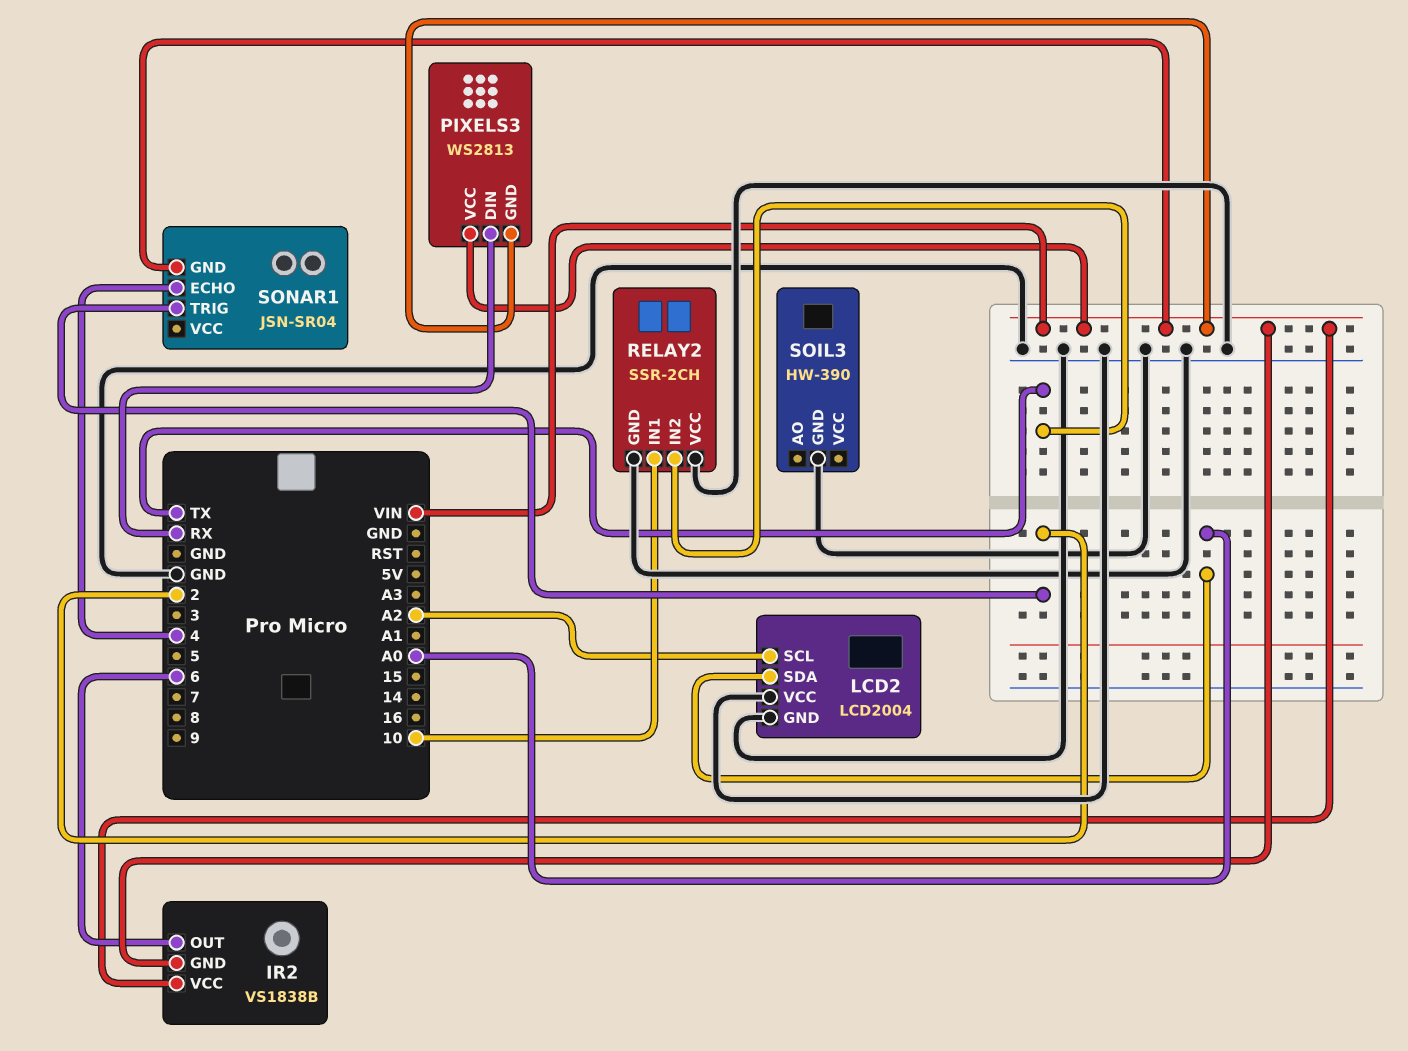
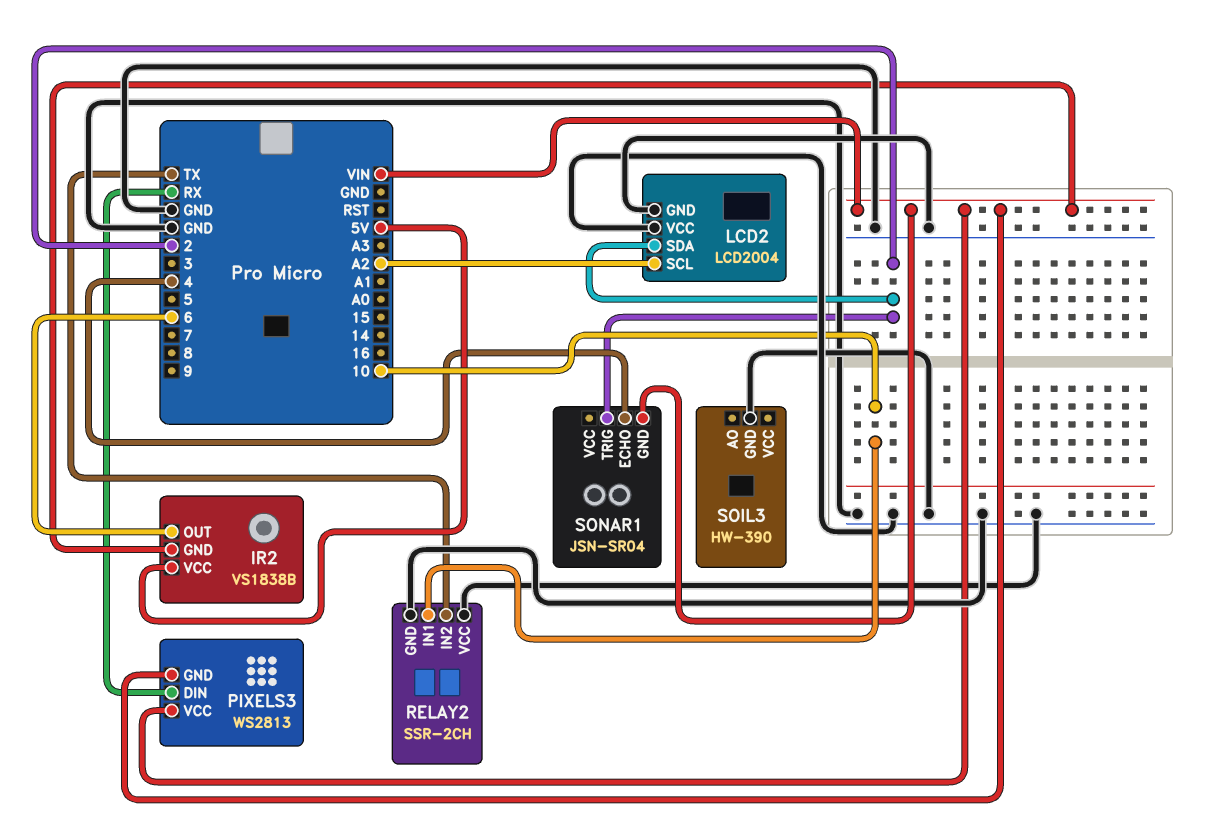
IR2 pin VCC: VIN -> 5V
LCD2 pin SDA: A0 -> 2

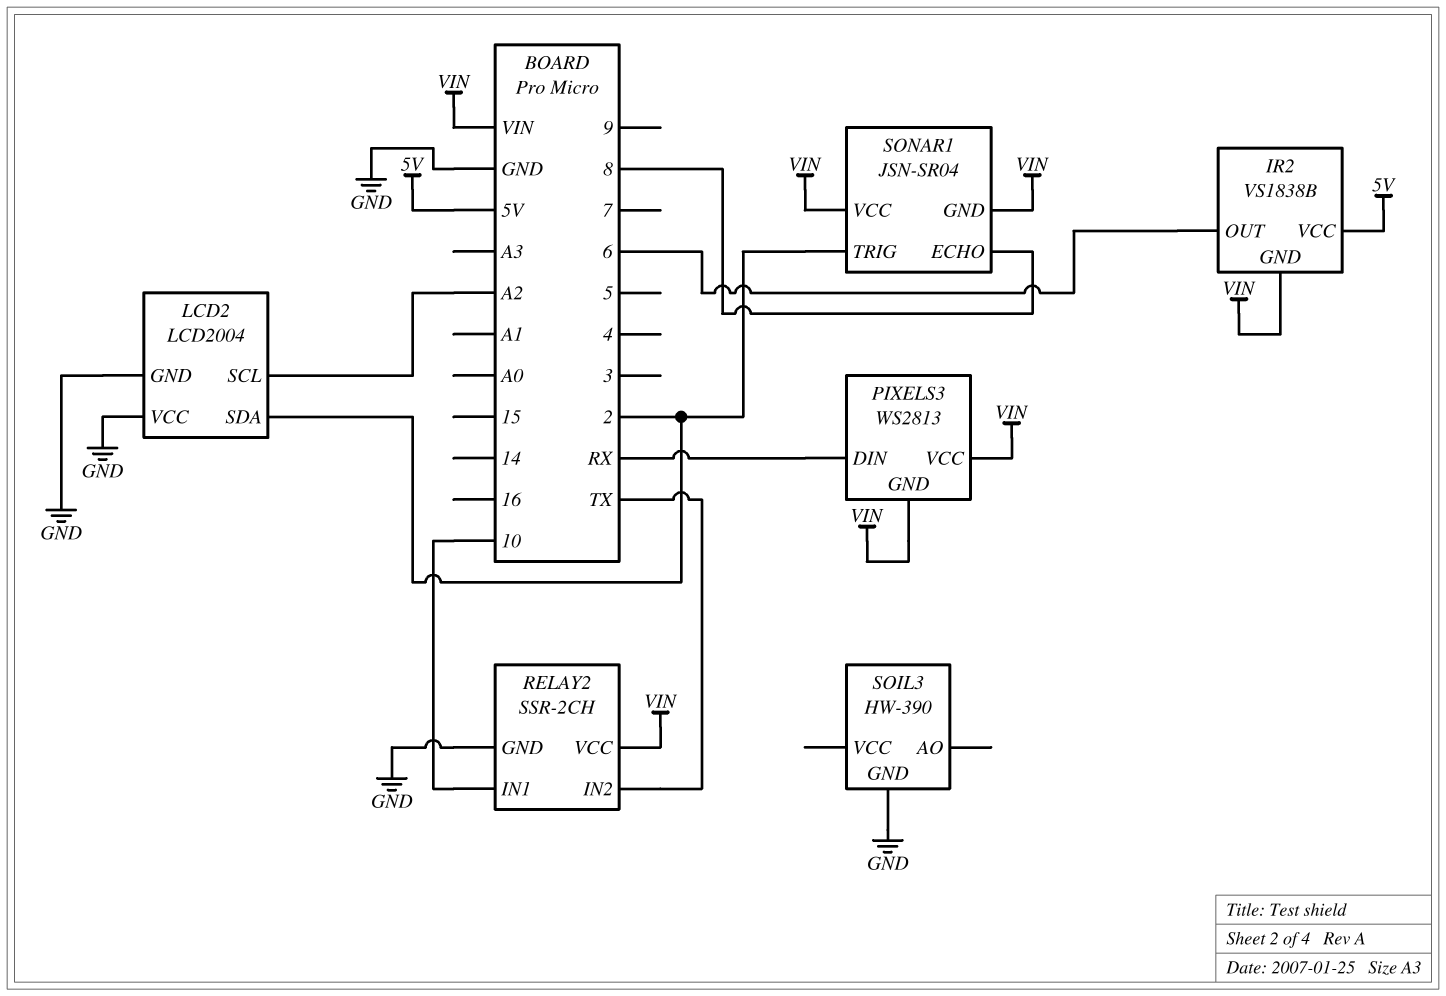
RELAY2 pin VCC: GND -> VIN
SONAR1 pin ECHO: 4 -> 8
SONAR1 pin VCC: none -> VIN

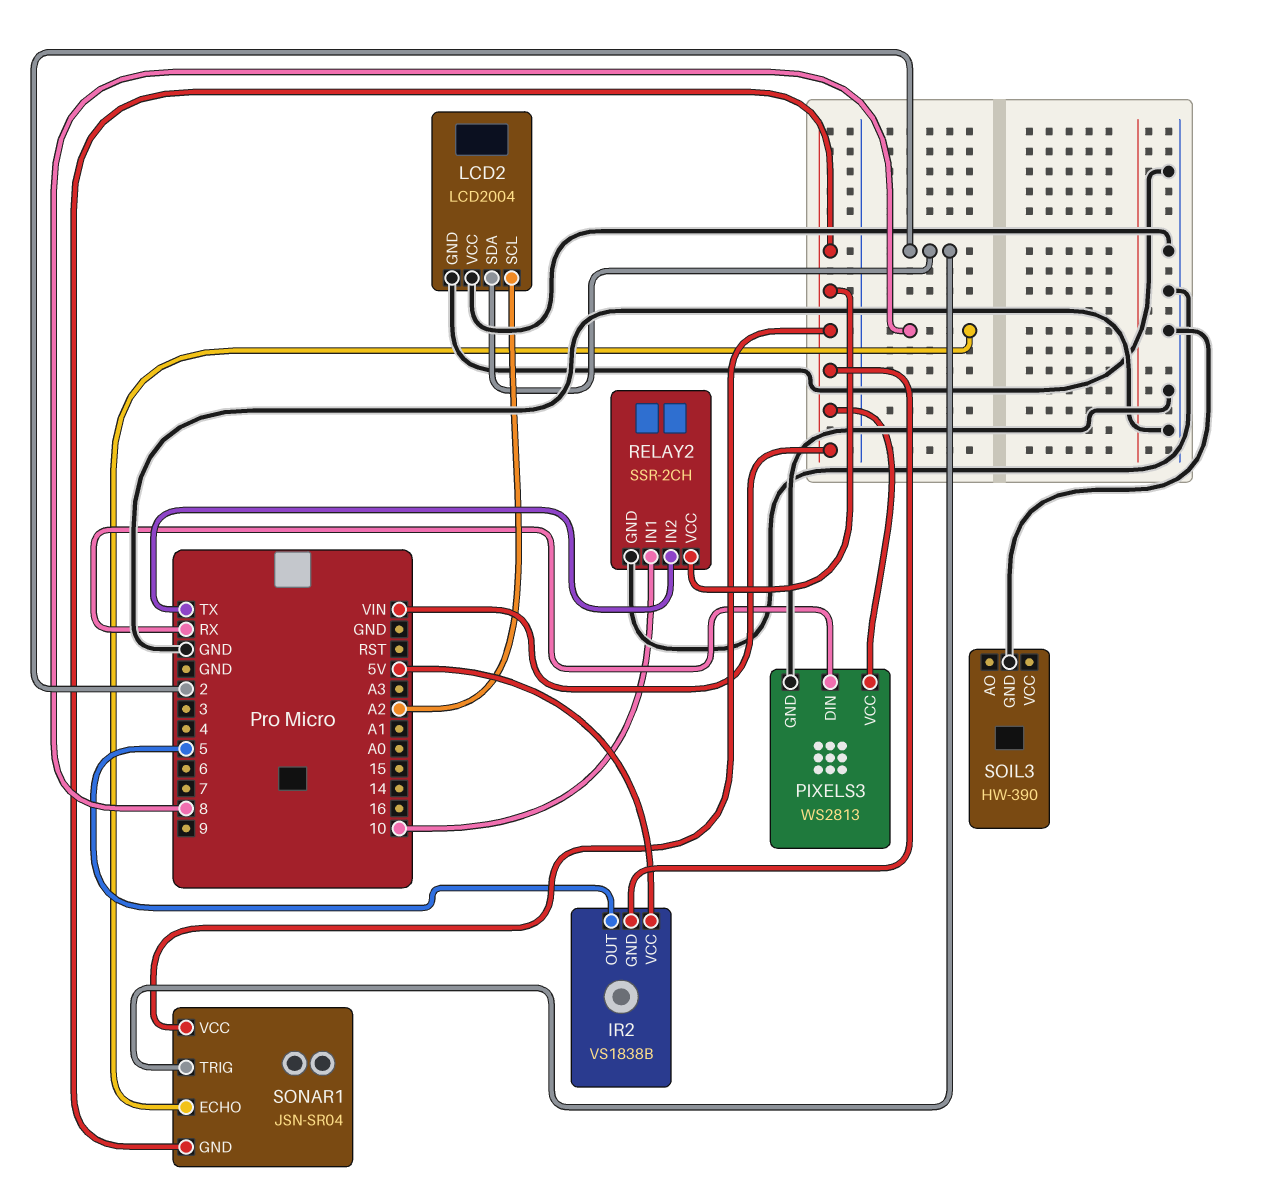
IR2 pin OUT: 6 -> 5
PIXELS3 pin GND: VIN -> GND

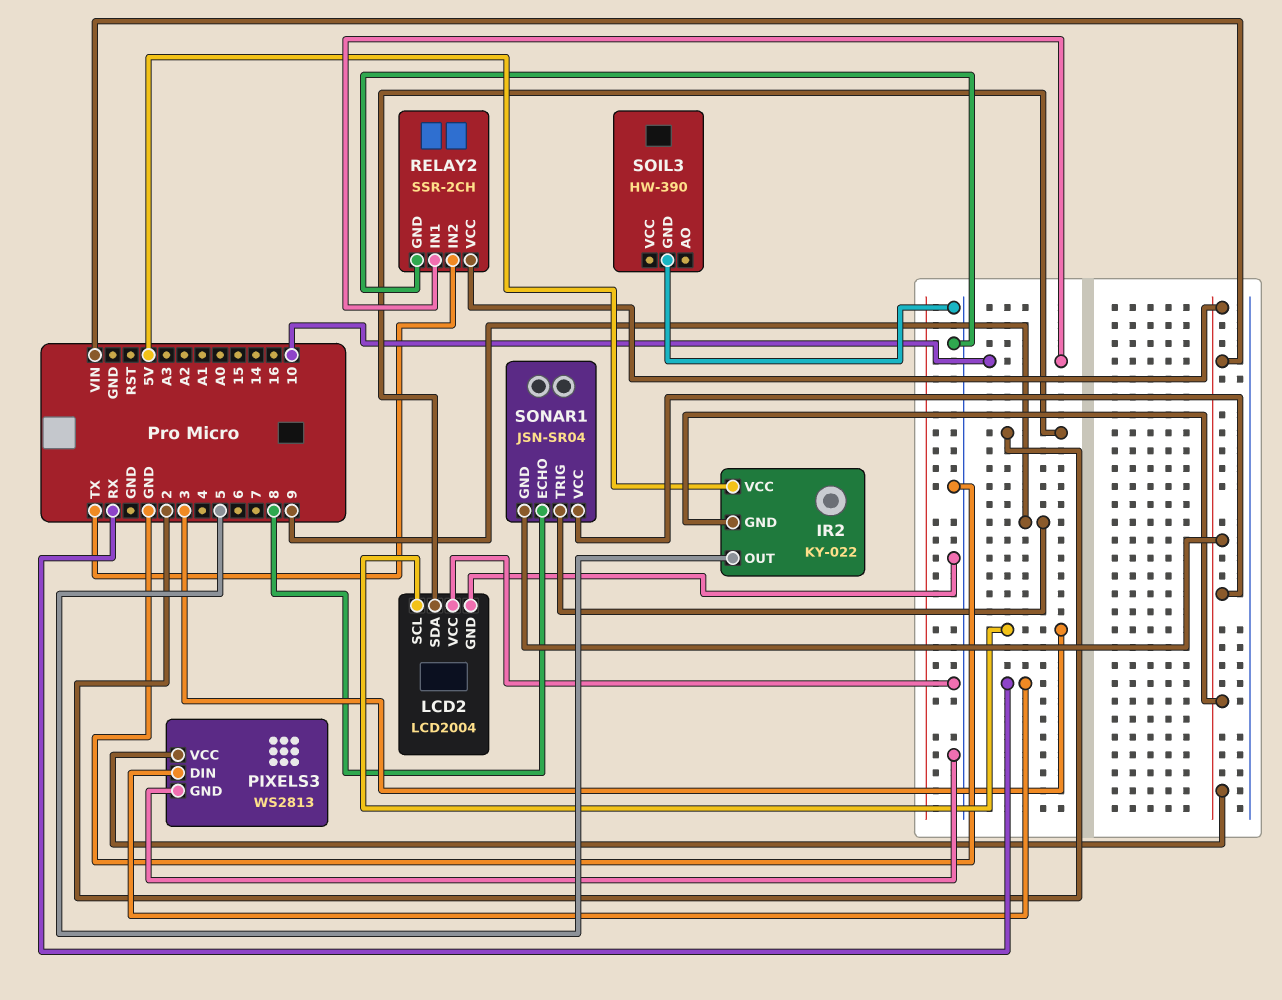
IR2: VS1838B -> KY-022
LCD2 pin SCL: A2 -> 3
SONAR1 pin TRIG: 2 -> 9

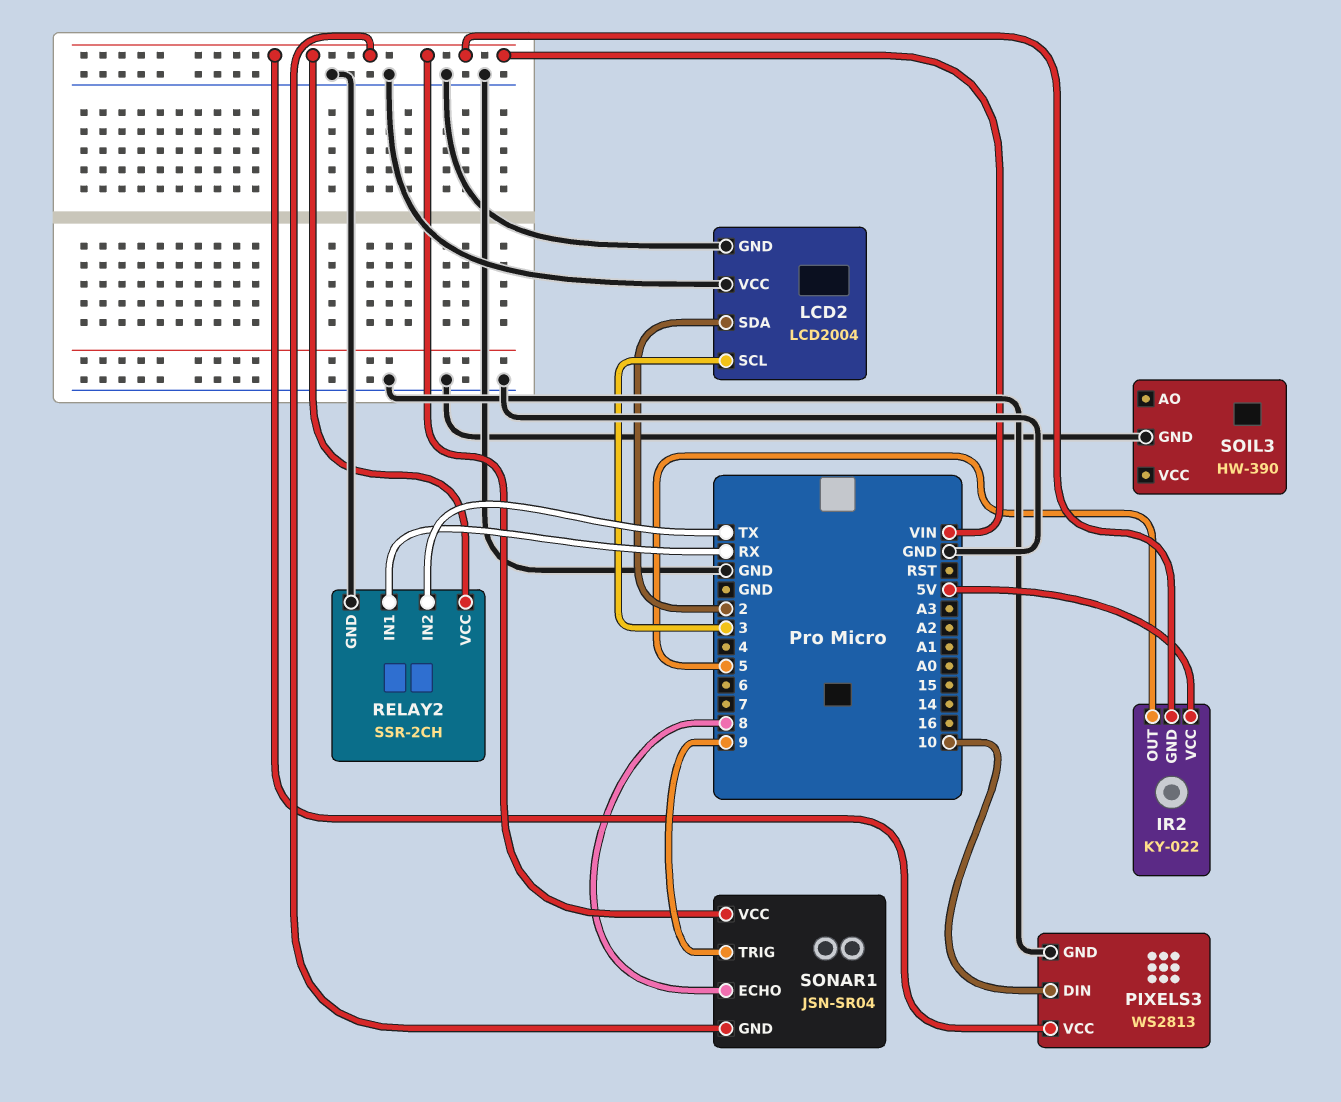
PIXELS3 pin DIN: RX -> 10
RELAY2 pin IN1: 10 -> RX

